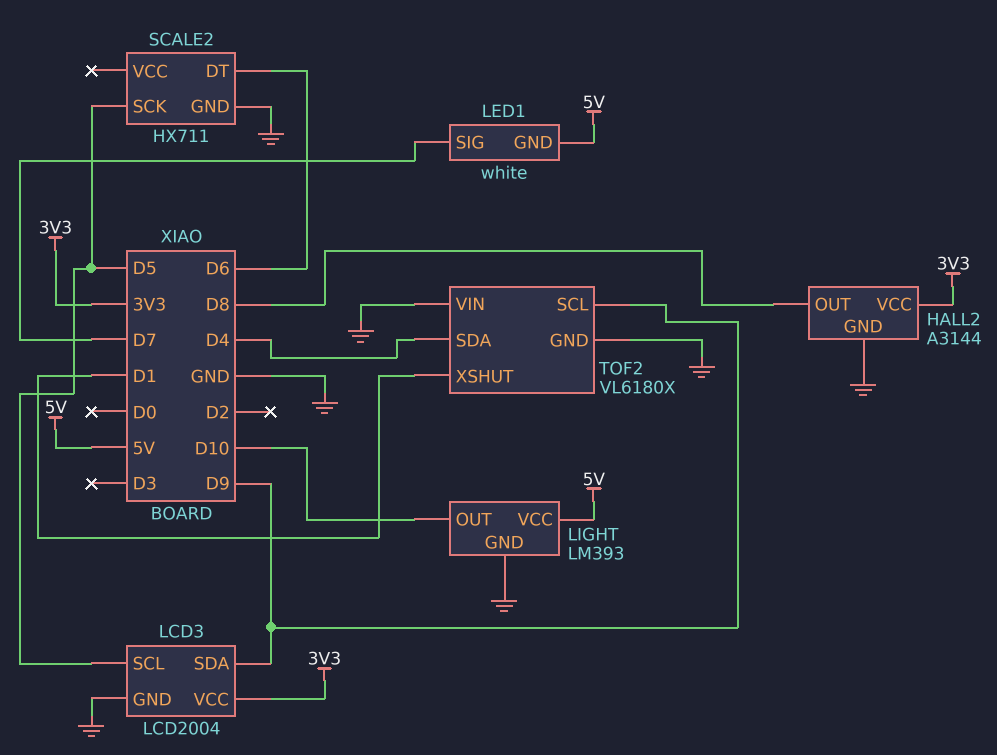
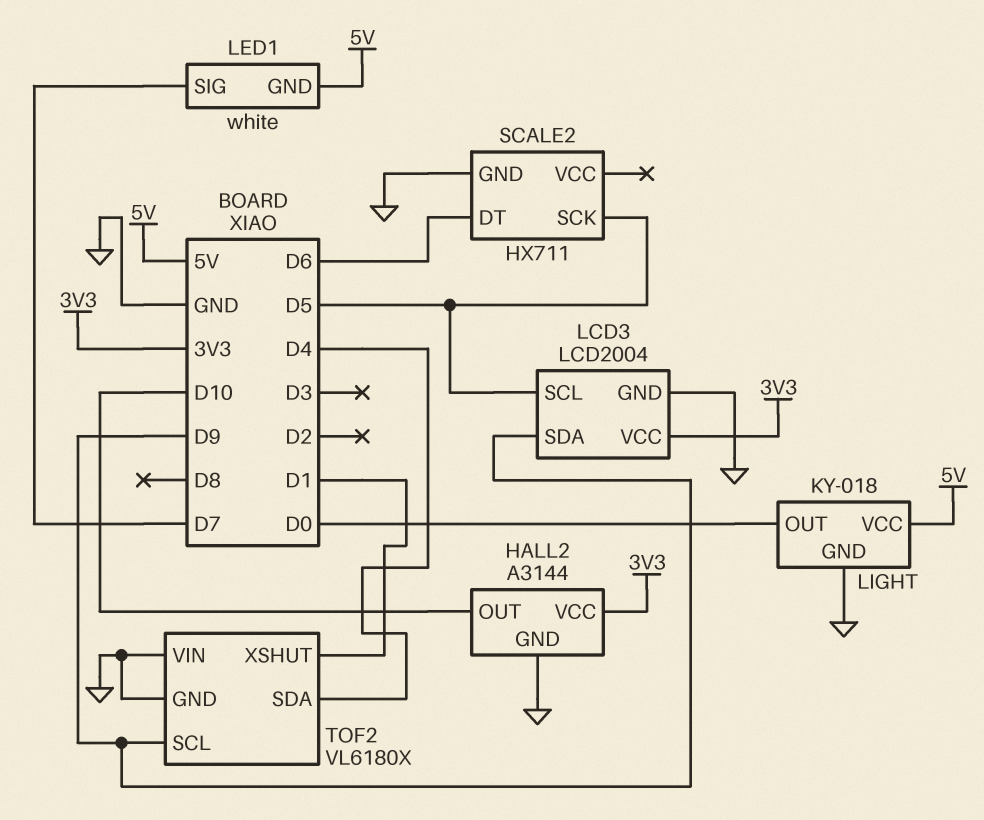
HALL2 pin OUT: D8 -> D10
LIGHT: LM393 -> KY-018
LIGHT pin OUT: D10 -> D0

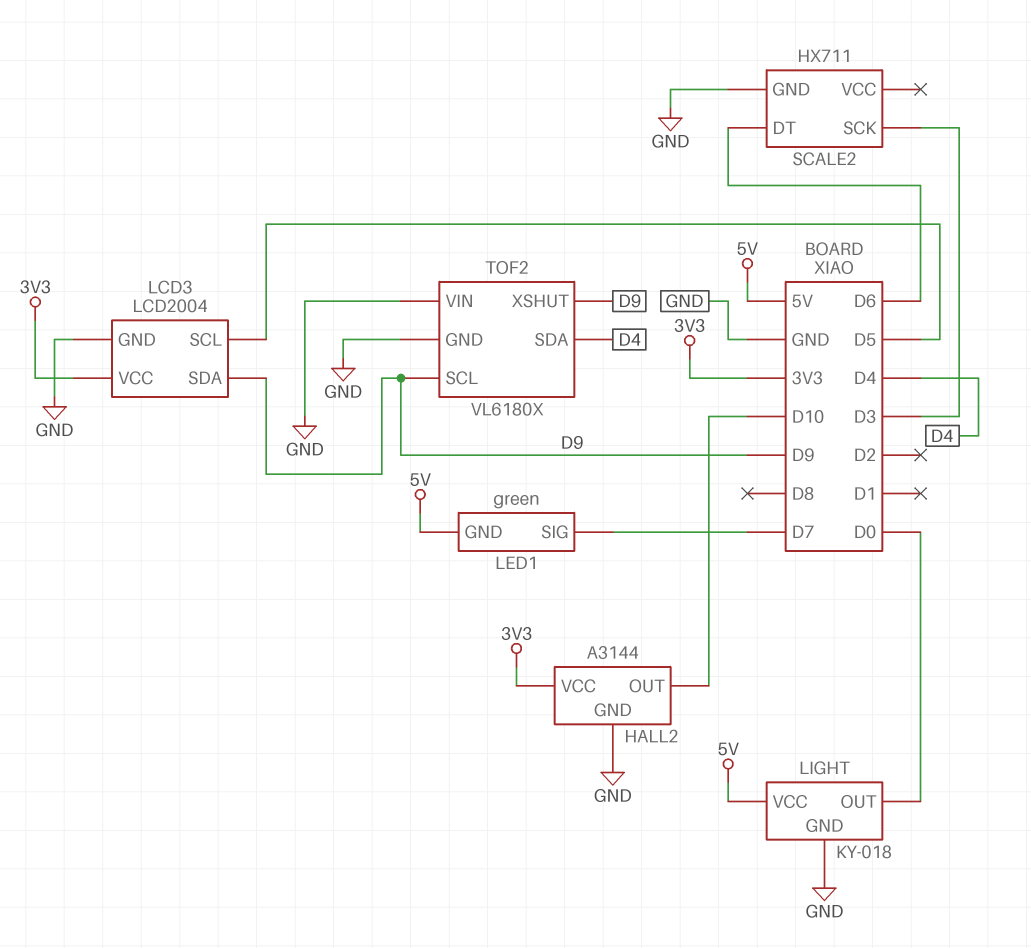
LED1: white -> green
SCALE2 pin SCK: D5 -> D3
TOF2 pin XSHUT: D1 -> D9

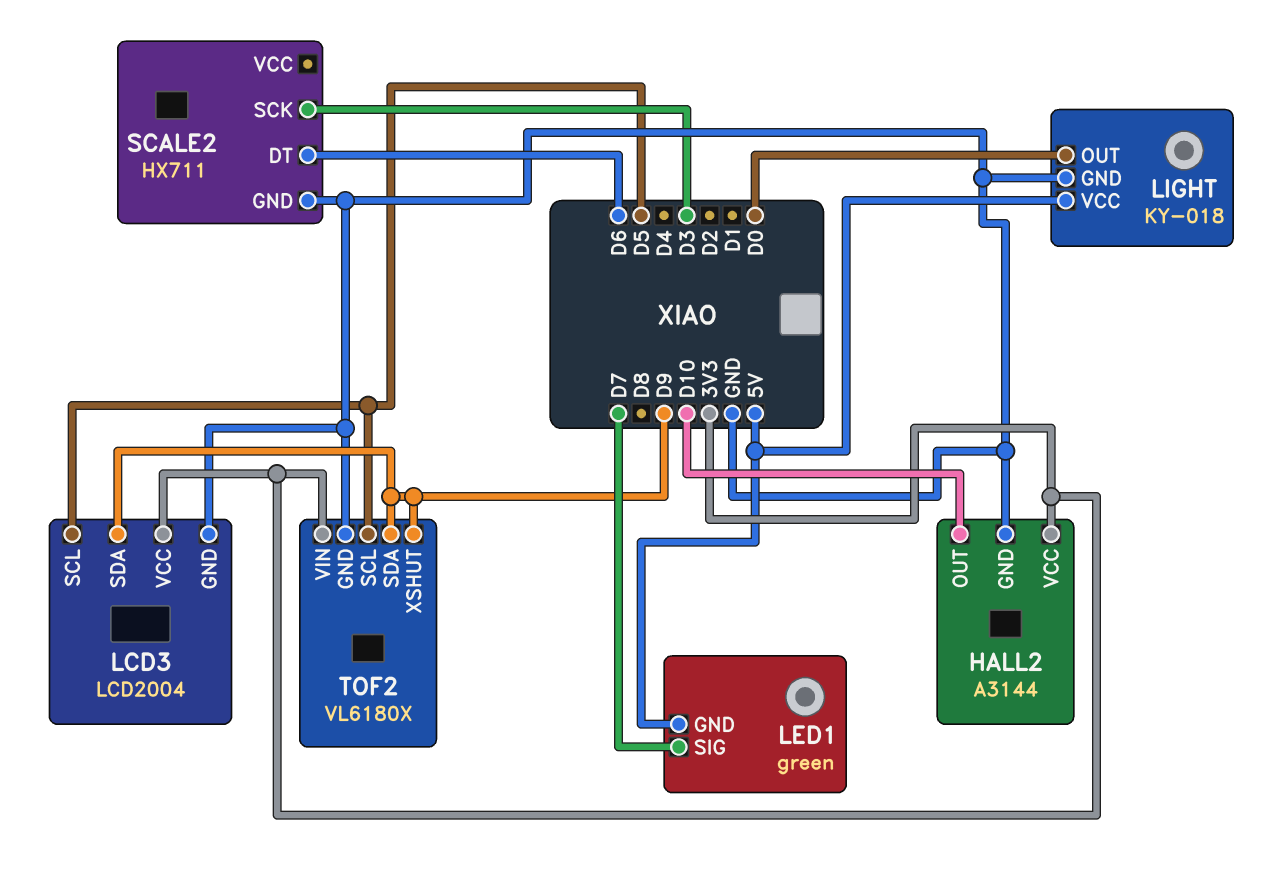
TOF2 pin SCL: D9 -> D5
TOF2 pin SDA: D4 -> D9
TOF2 pin VIN: GND -> 3V3

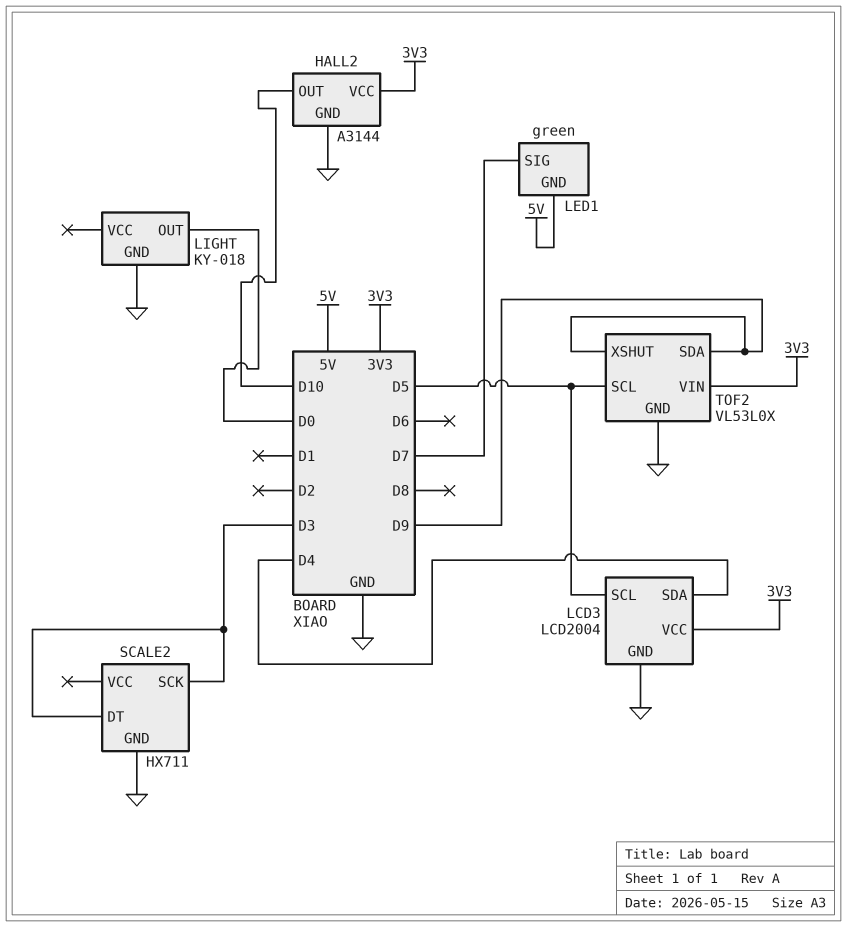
LCD3 pin SDA: D9 -> D4
LIGHT pin VCC: 5V -> none
SCALE2 pin DT: D6 -> D3
TOF2: VL6180X -> VL53L0X

